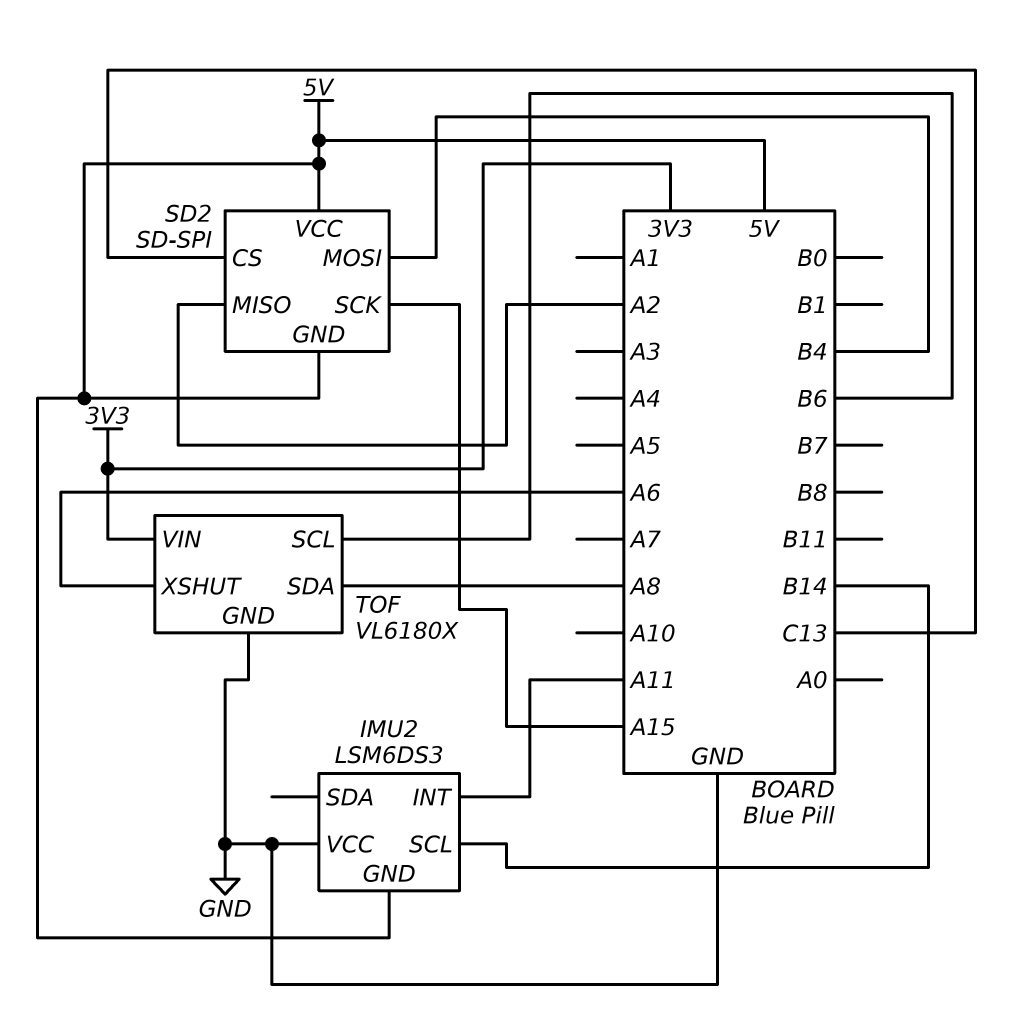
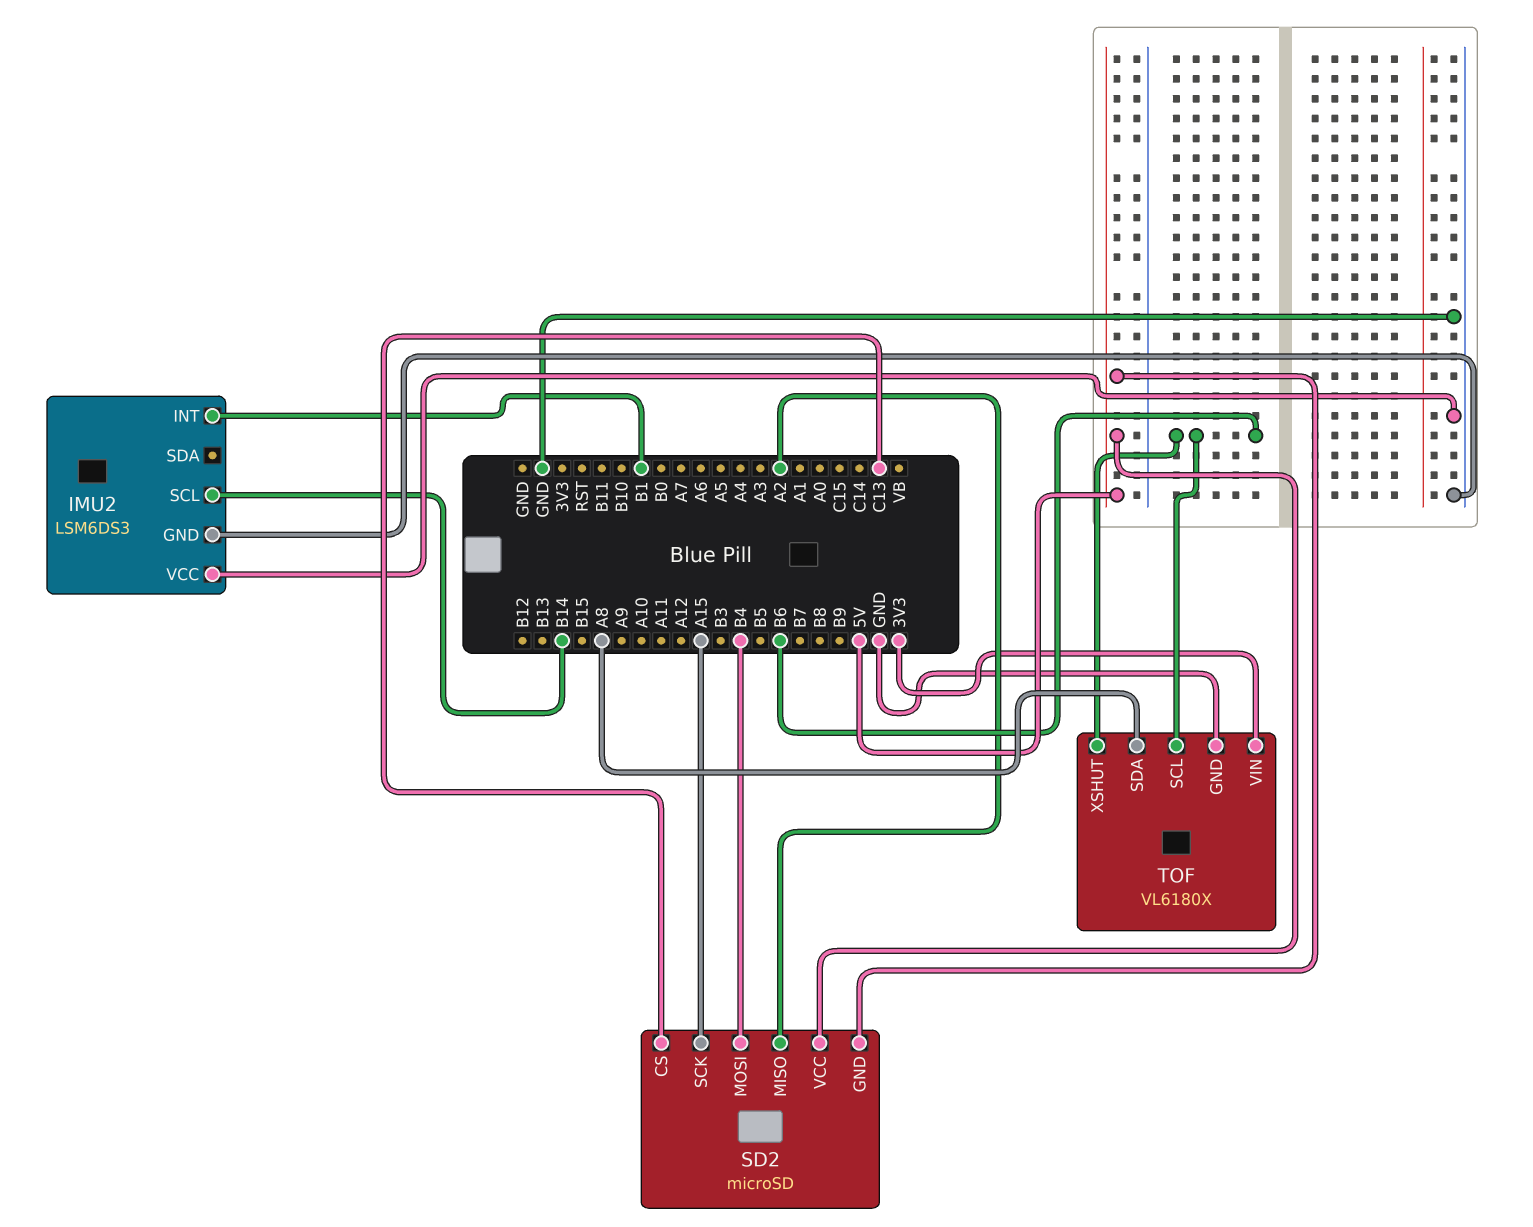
IMU2 pin GND: 5V -> GND
IMU2 pin INT: A11 -> B1
SD2: SD-SPI -> microSD
TOF pin XSHUT: A6 -> B6

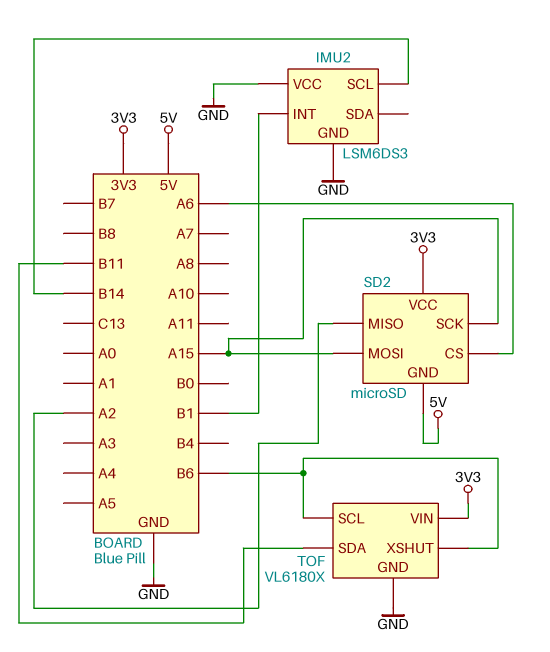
SD2 pin CS: C13 -> A6
SD2 pin MOSI: B4 -> A15
SD2 pin VCC: 5V -> 3V3
TOF pin SDA: A8 -> B11

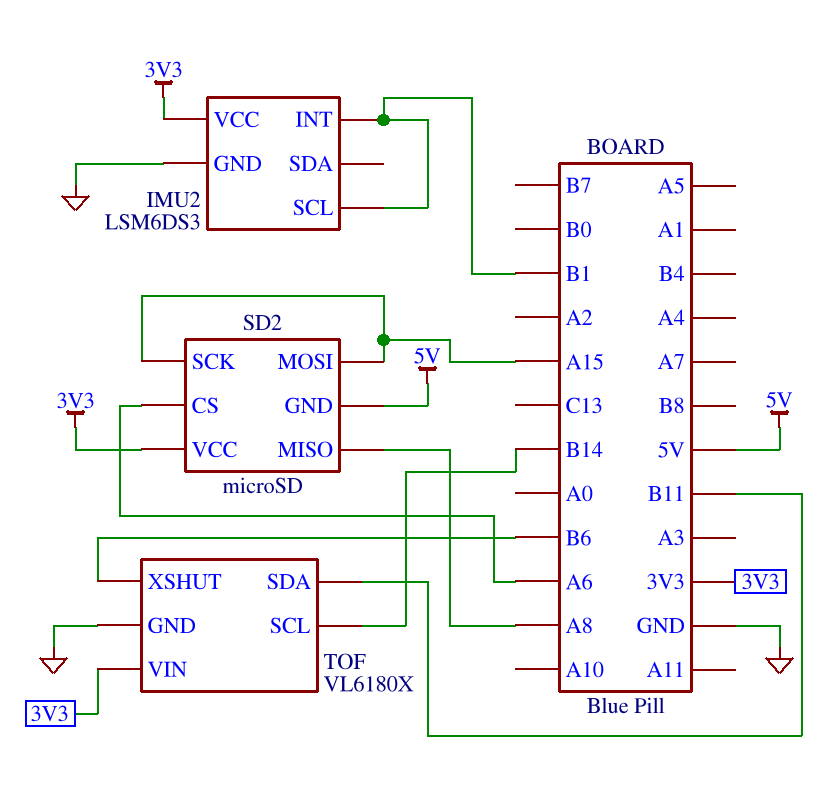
IMU2 pin SCL: B14 -> B1
IMU2 pin VCC: GND -> 3V3
SD2 pin MISO: A2 -> A8
TOF pin SCL: B6 -> B14

